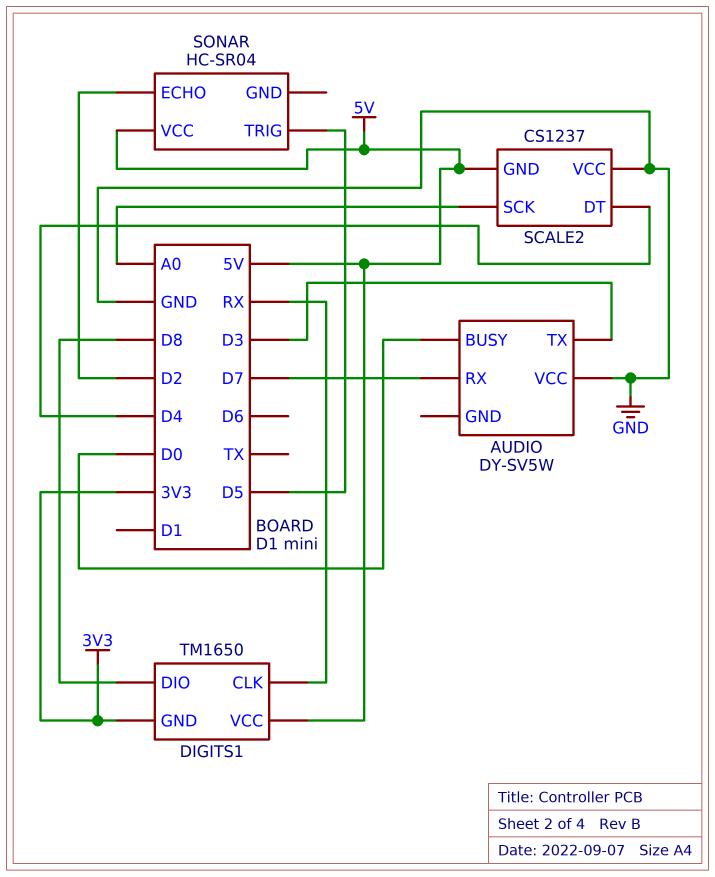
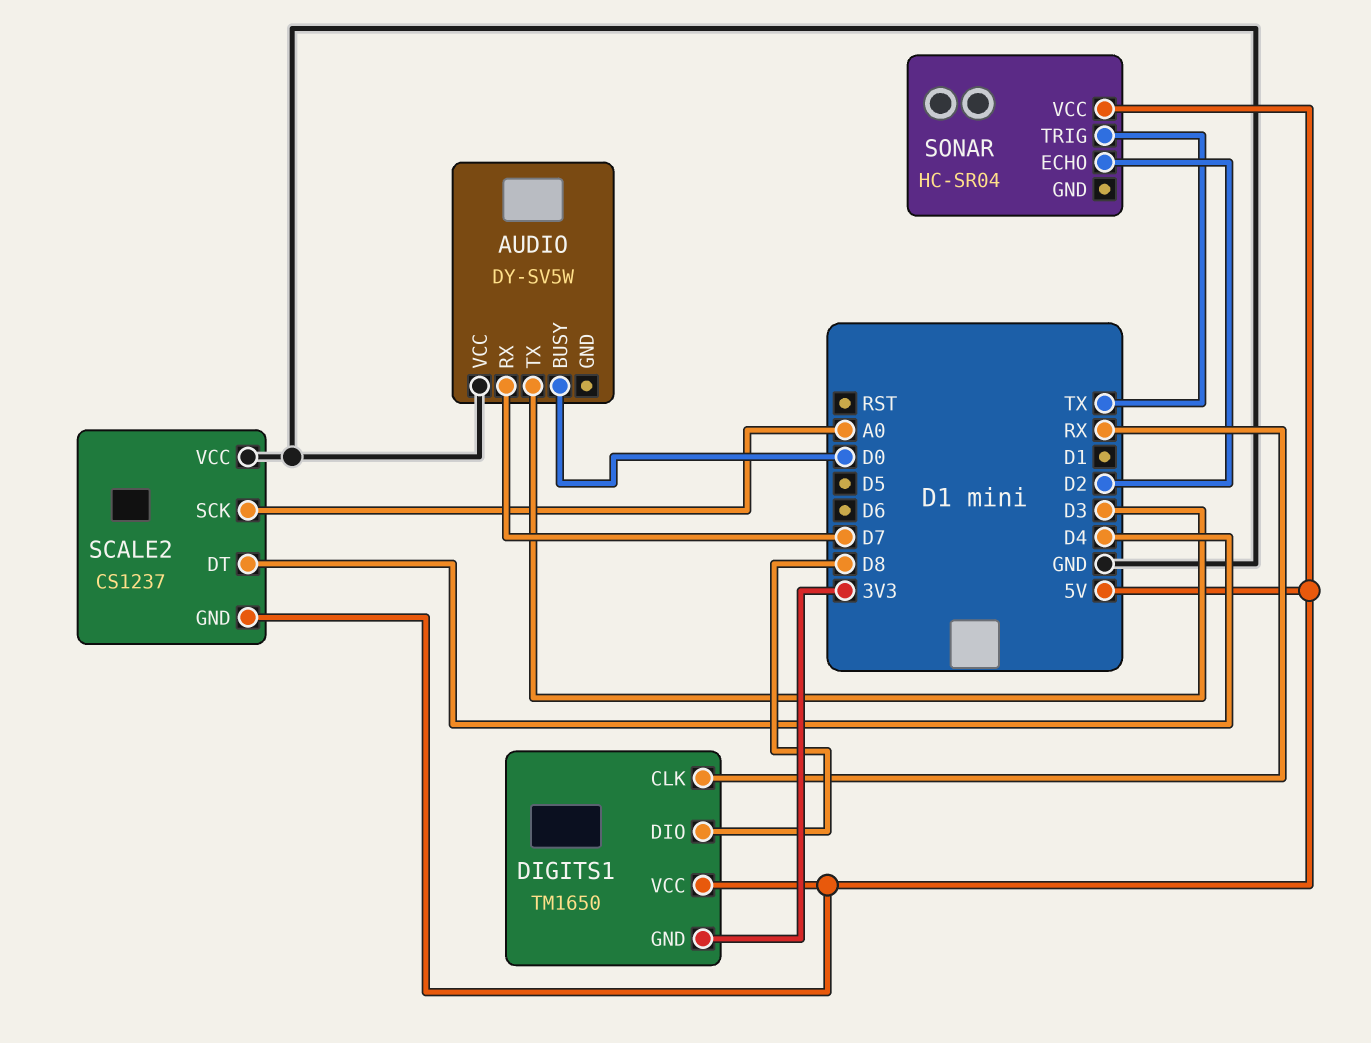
SONAR pin TRIG: D5 -> TX

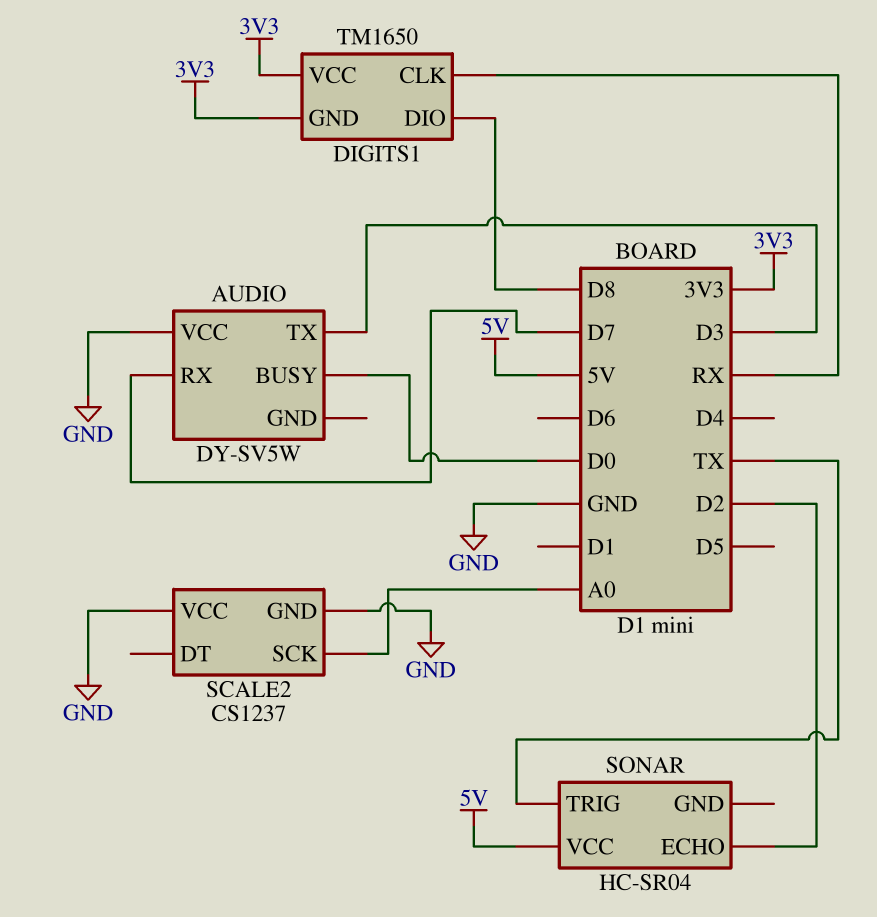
DIGITS1 pin VCC: 5V -> 3V3
SCALE2 pin DT: D4 -> none
SCALE2 pin GND: 5V -> GND

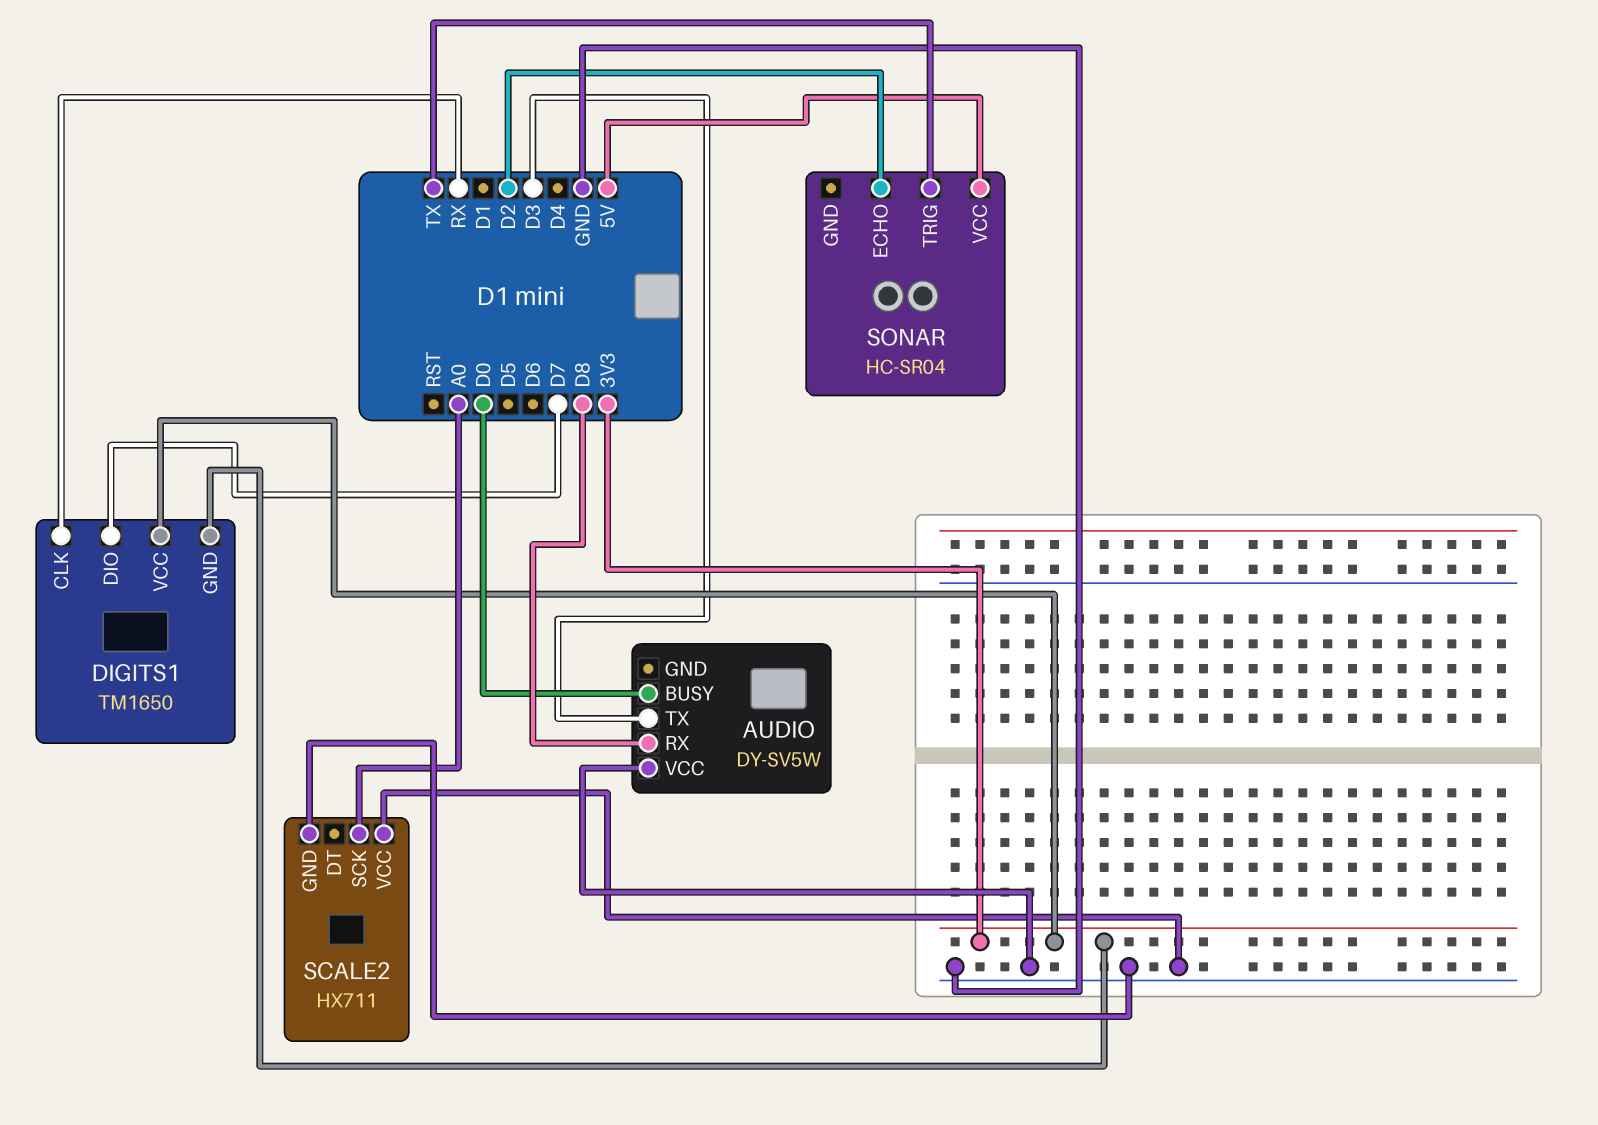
AUDIO pin RX: D7 -> D8
DIGITS1 pin DIO: D8 -> D7
SCALE2: CS1237 -> HX711

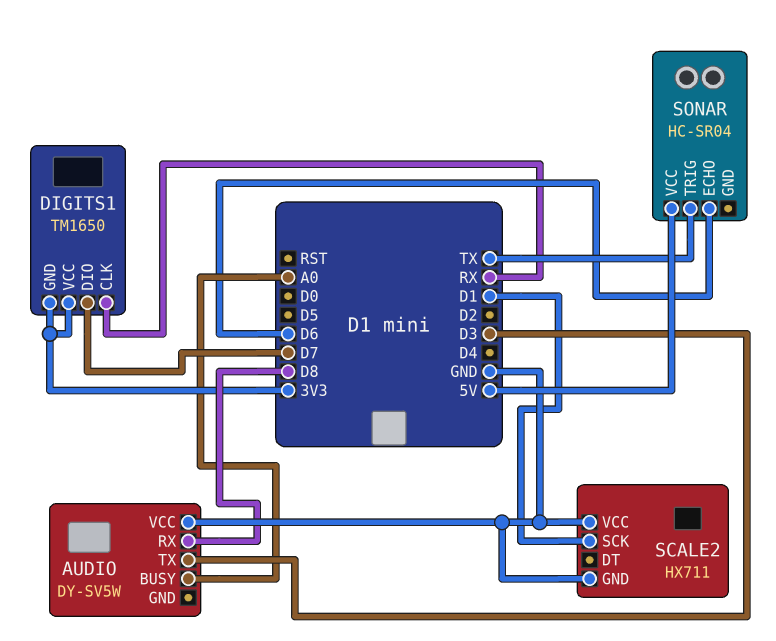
AUDIO pin BUSY: D0 -> A0
SCALE2 pin SCK: A0 -> D1
SONAR pin ECHO: D2 -> D6

